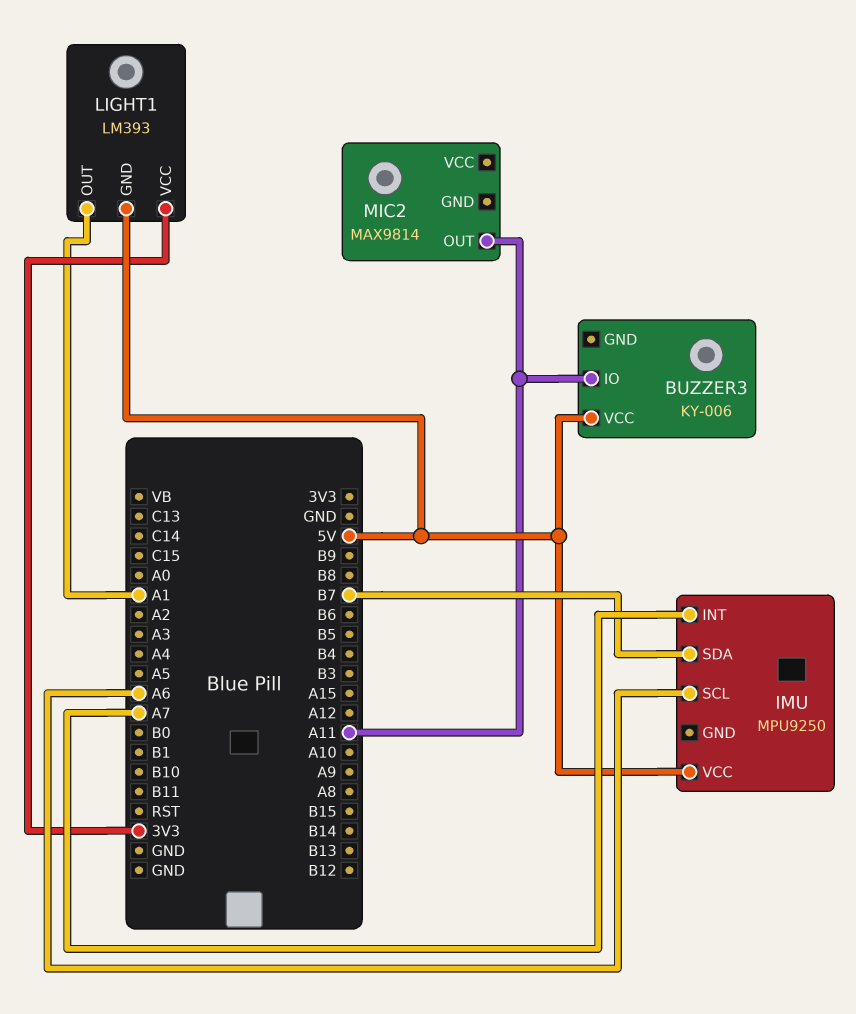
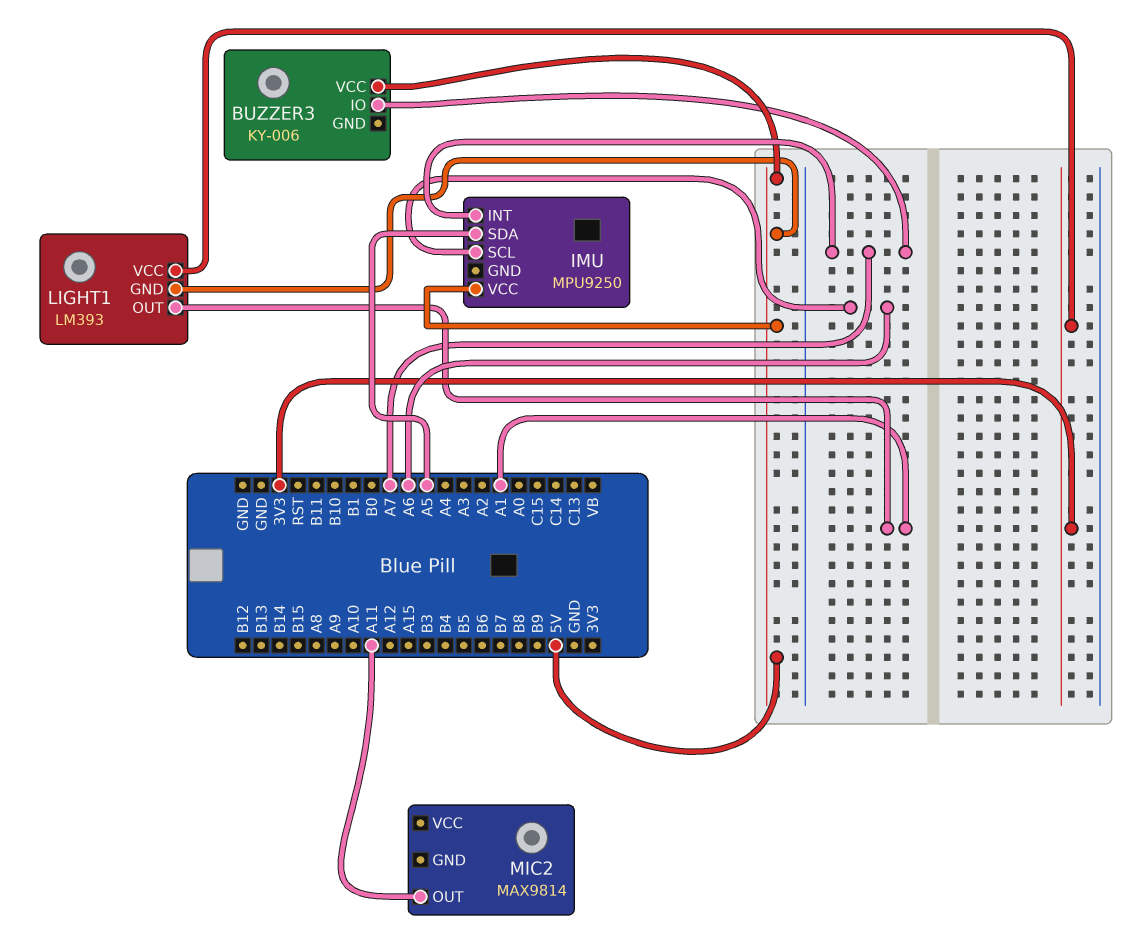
BUZZER3 pin IO: A11 -> A7
IMU pin SDA: B7 -> A5

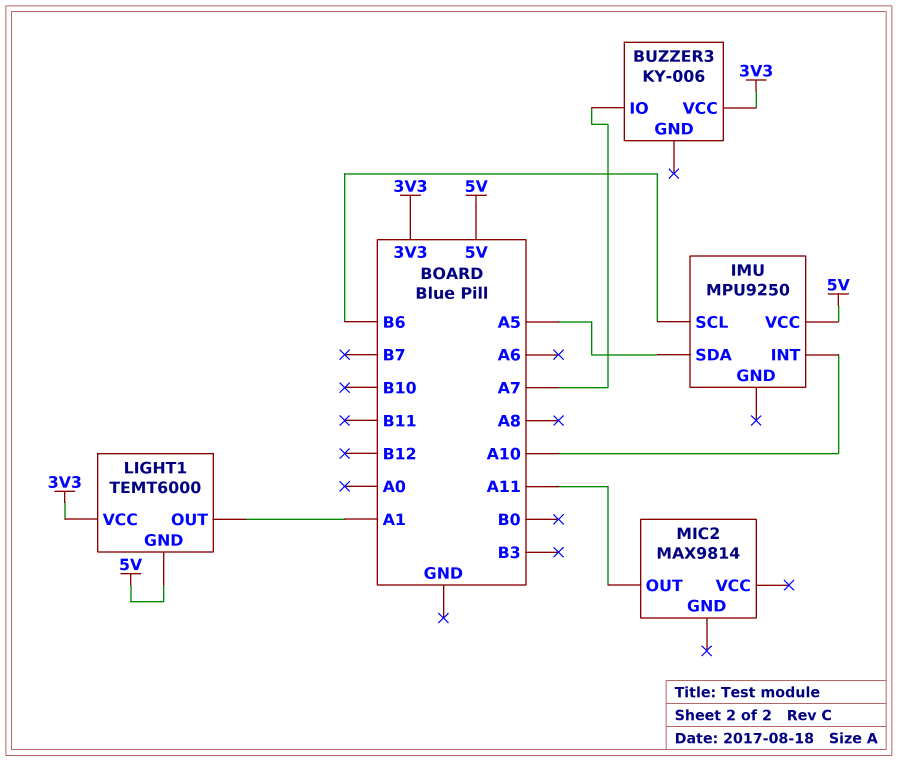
BUZZER3 pin VCC: 5V -> 3V3
IMU pin INT: A7 -> A10
IMU pin SCL: A6 -> B6
LIGHT1: LM393 -> TEMT6000

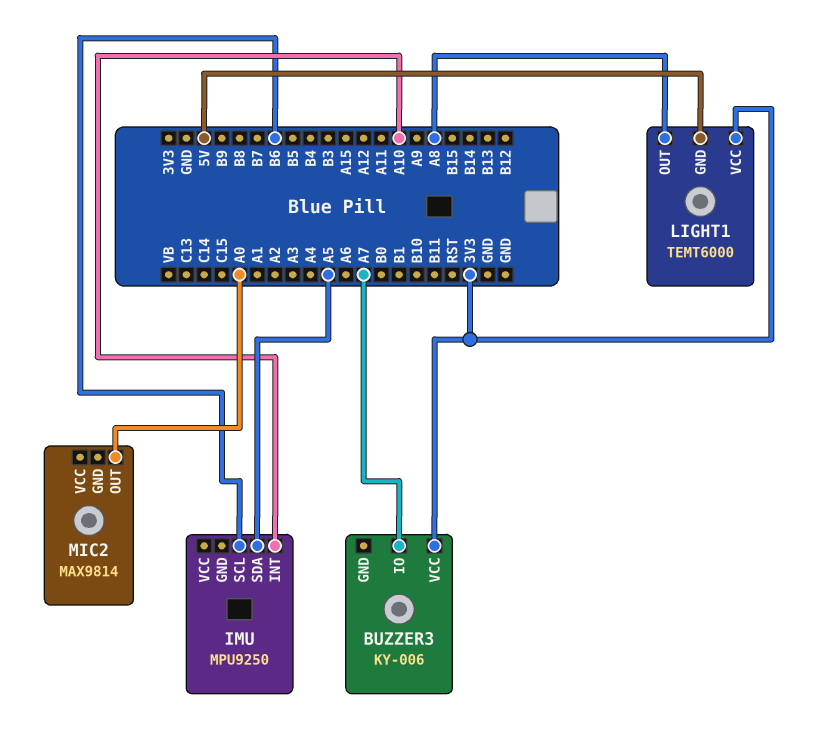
IMU pin VCC: 5V -> none
LIGHT1 pin OUT: A1 -> A8
MIC2 pin OUT: A11 -> A0

